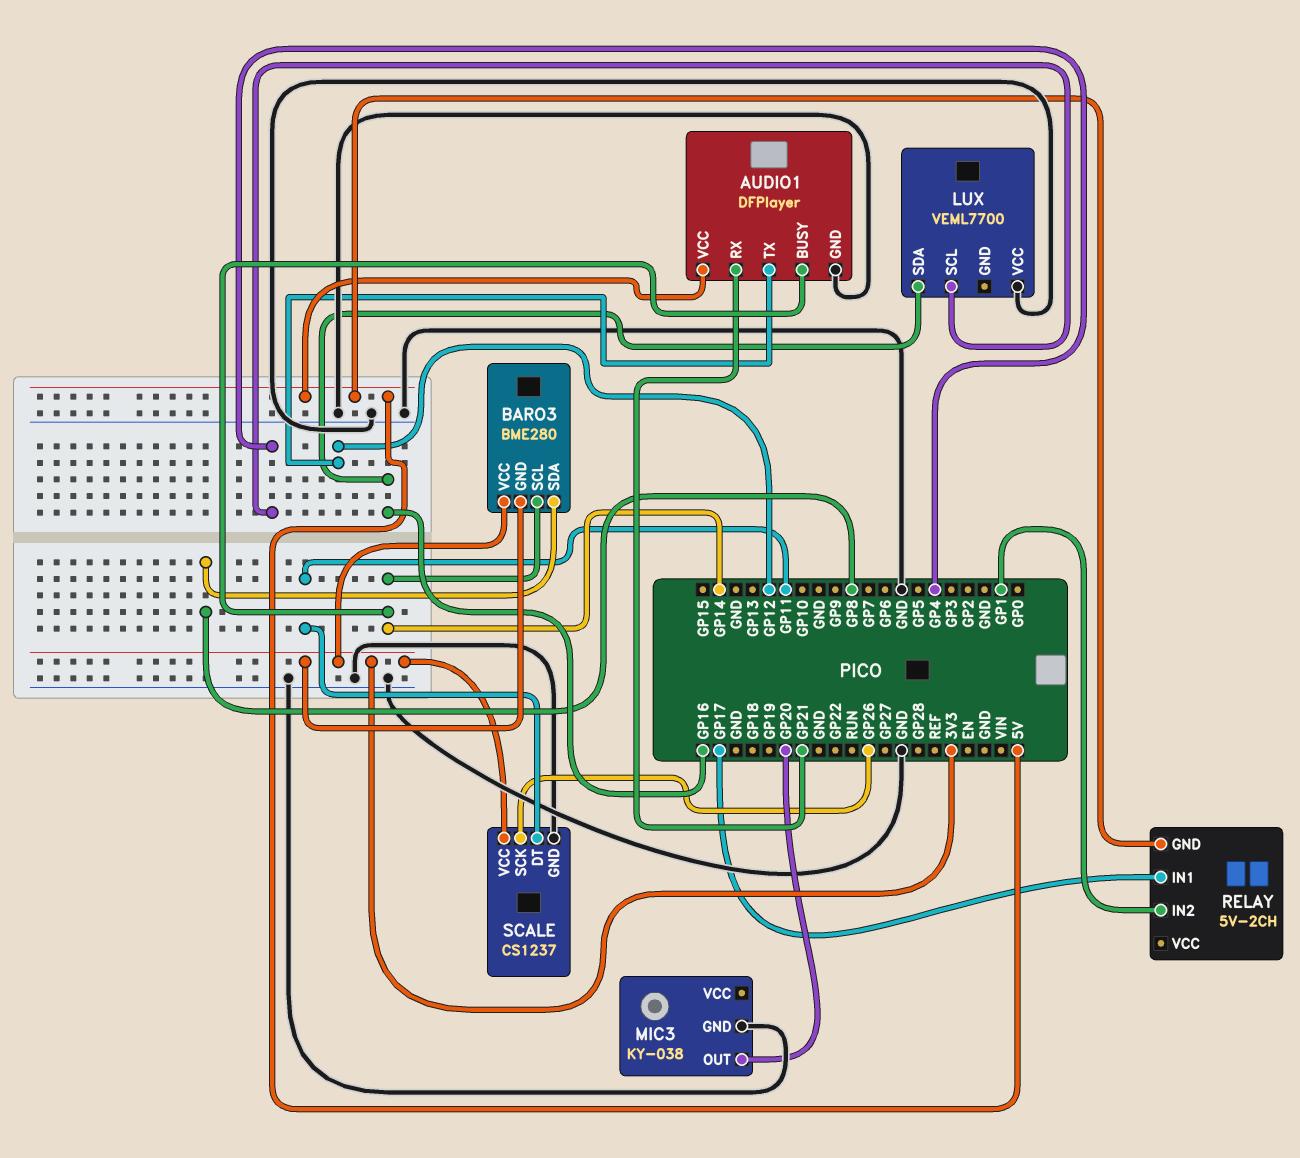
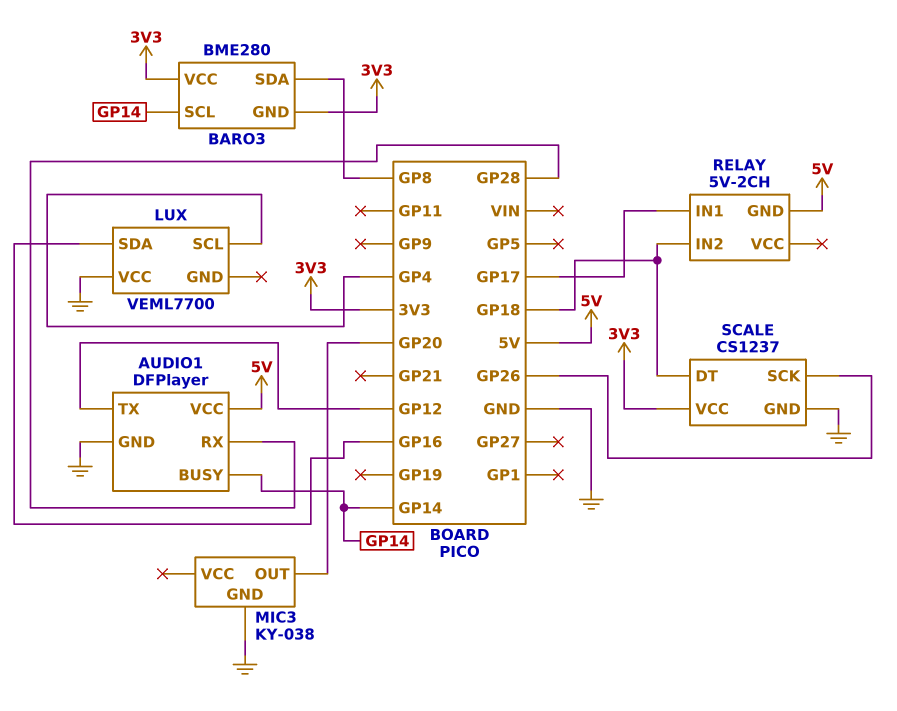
AUDIO1 pin RX: GP21 -> GP28
RELAY pin IN2: GP1 -> GP18
SCALE pin DT: GP11 -> GP18

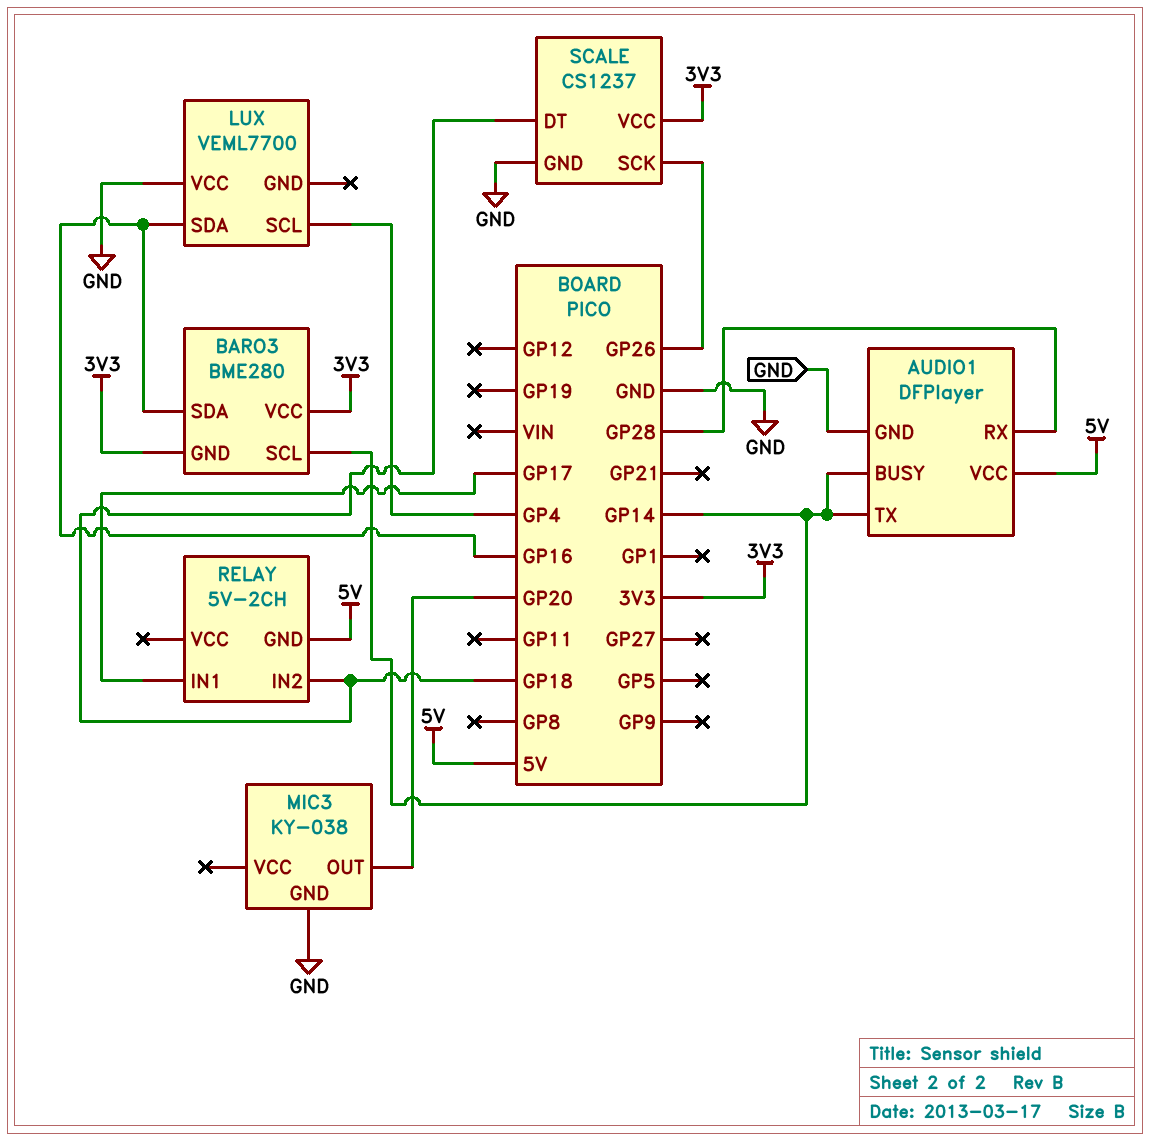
AUDIO1 pin TX: GP12 -> GP14
BARO3 pin SDA: GP8 -> GP16

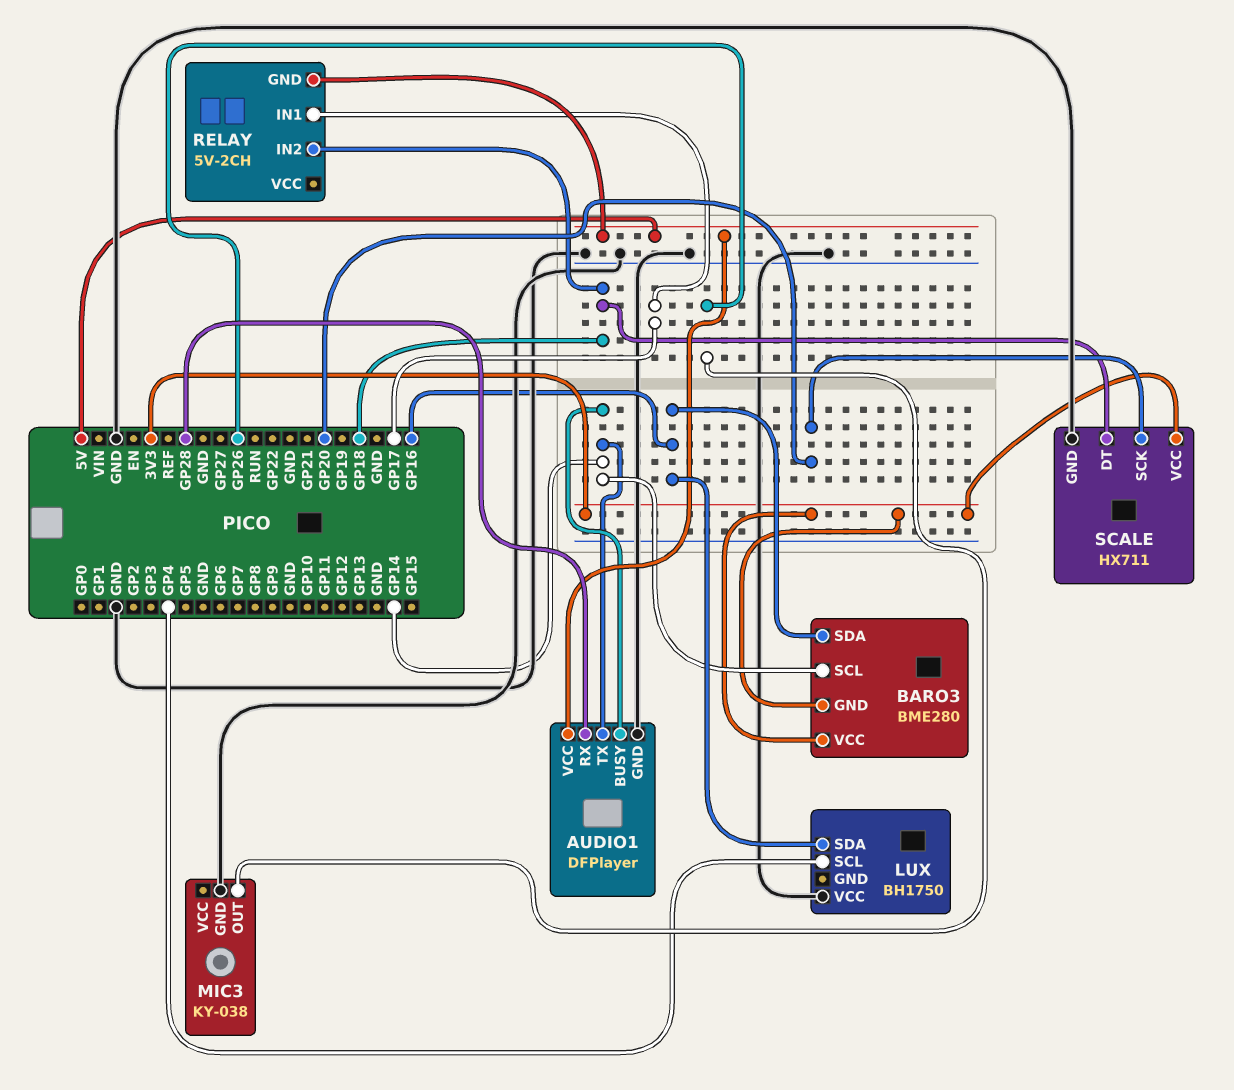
LUX: VEML7700 -> BH1750
MIC3 pin OUT: GP20 -> GP26
SCALE: CS1237 -> HX711
SCALE pin SCK: GP26 -> GP20

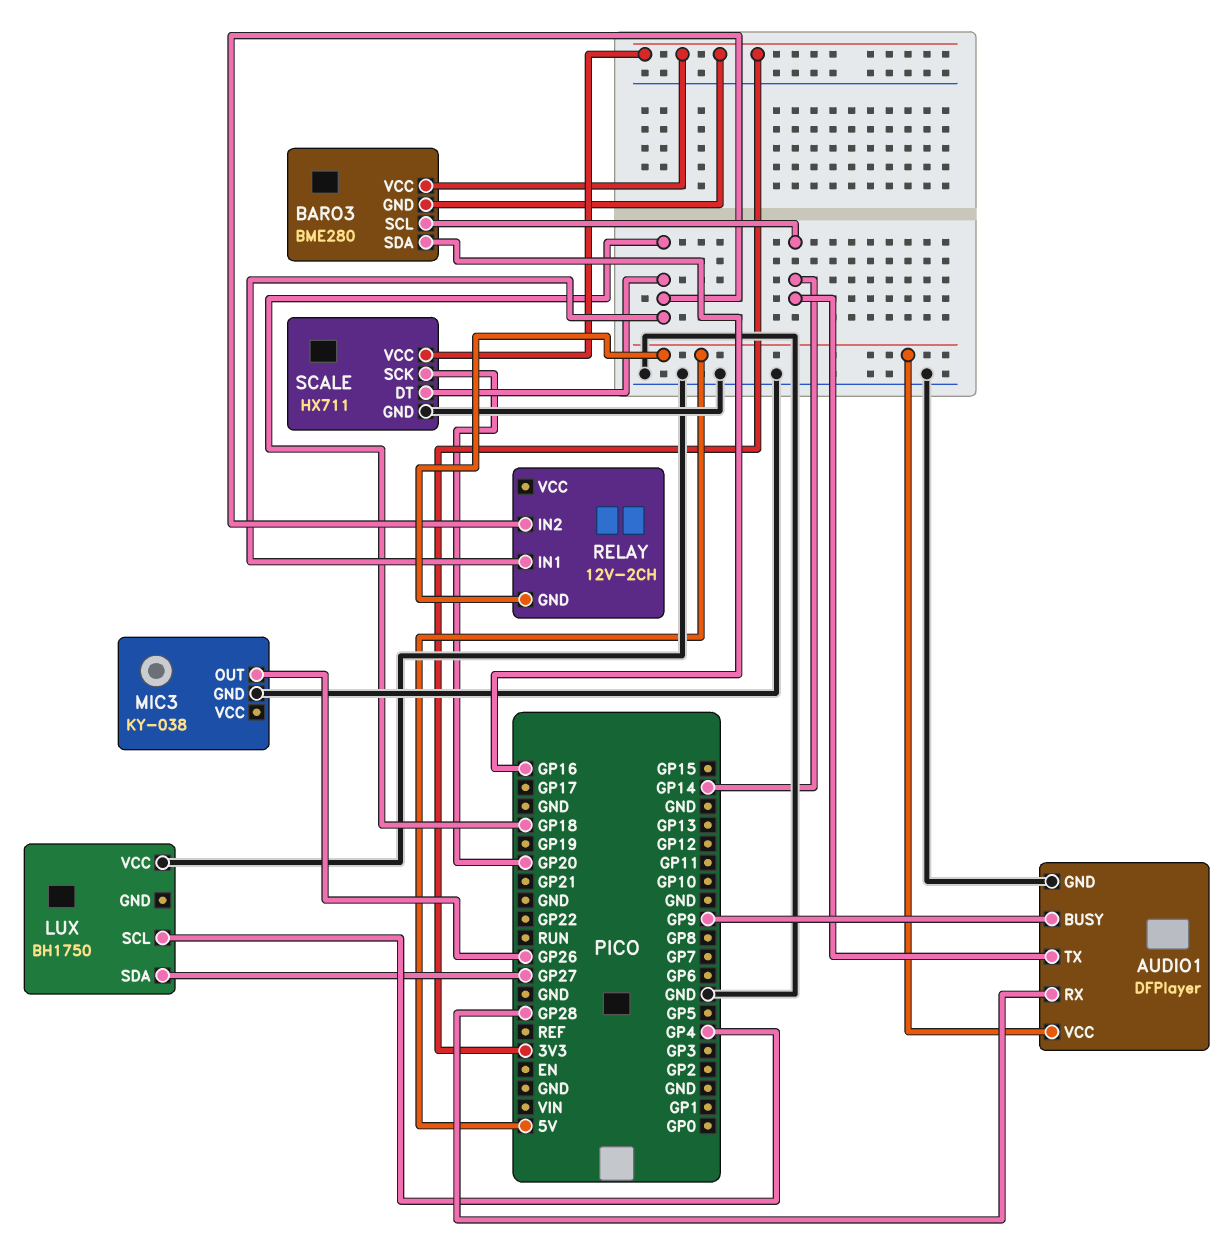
AUDIO1 pin BUSY: GP14 -> GP9
LUX pin SDA: GP16 -> GP27
RELAY: 5V-2CH -> 12V-2CH
RELAY pin IN1: GP17 -> GP18

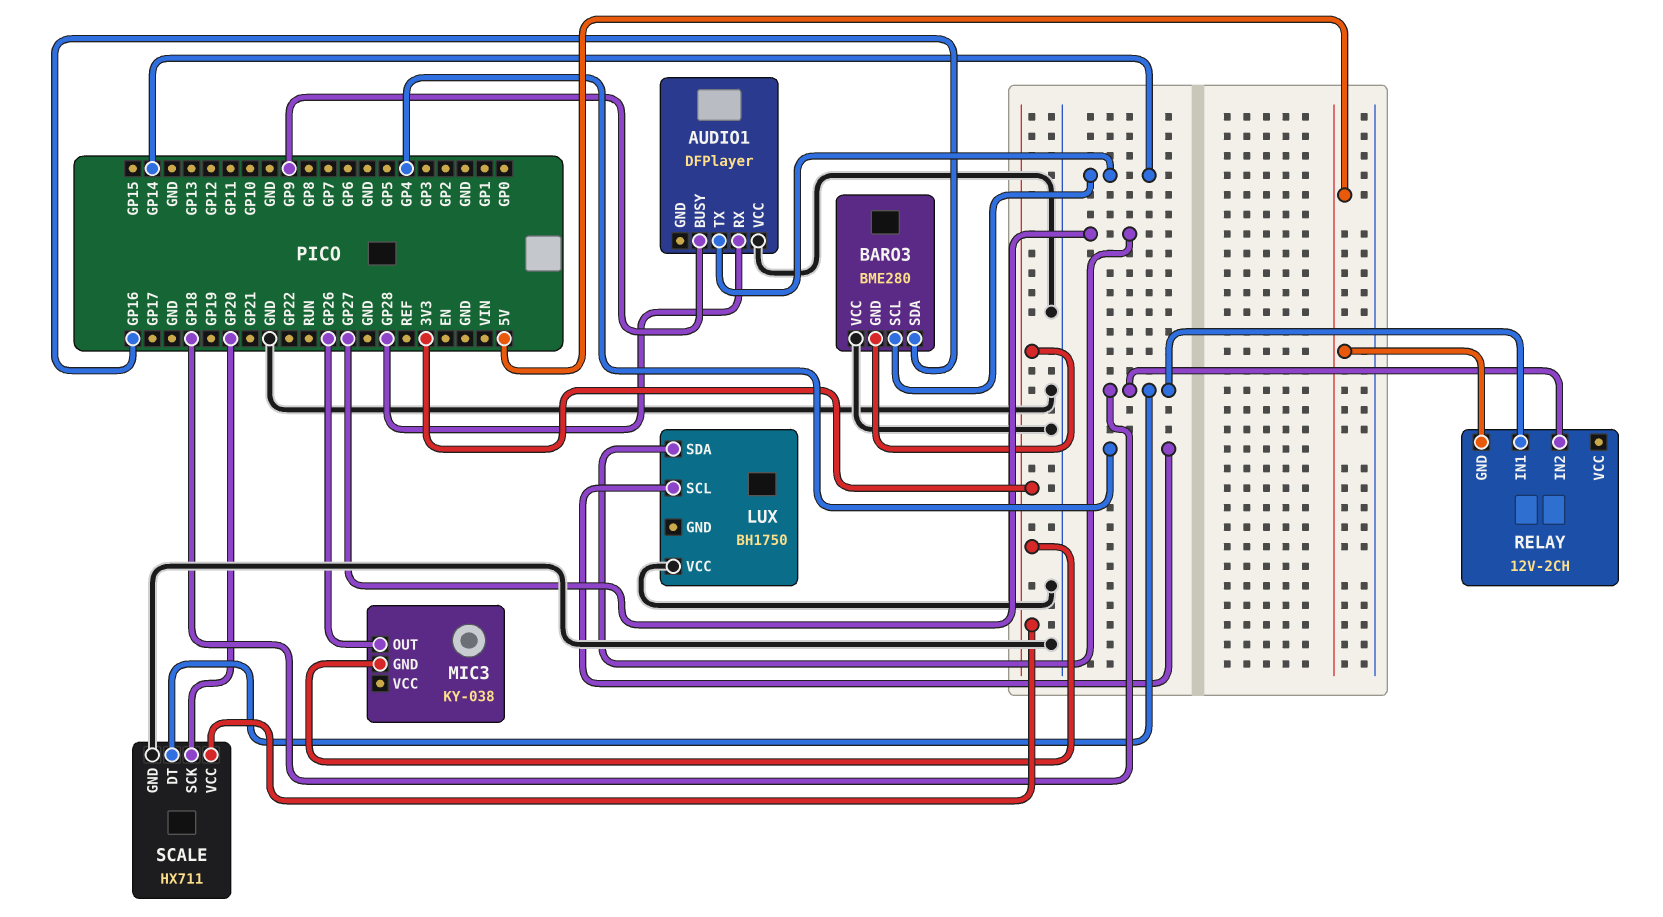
AUDIO1 pin GND: GND -> none
AUDIO1 pin VCC: 5V -> GND
BARO3 pin VCC: 3V3 -> GND
MIC3 pin GND: GND -> 3V3

